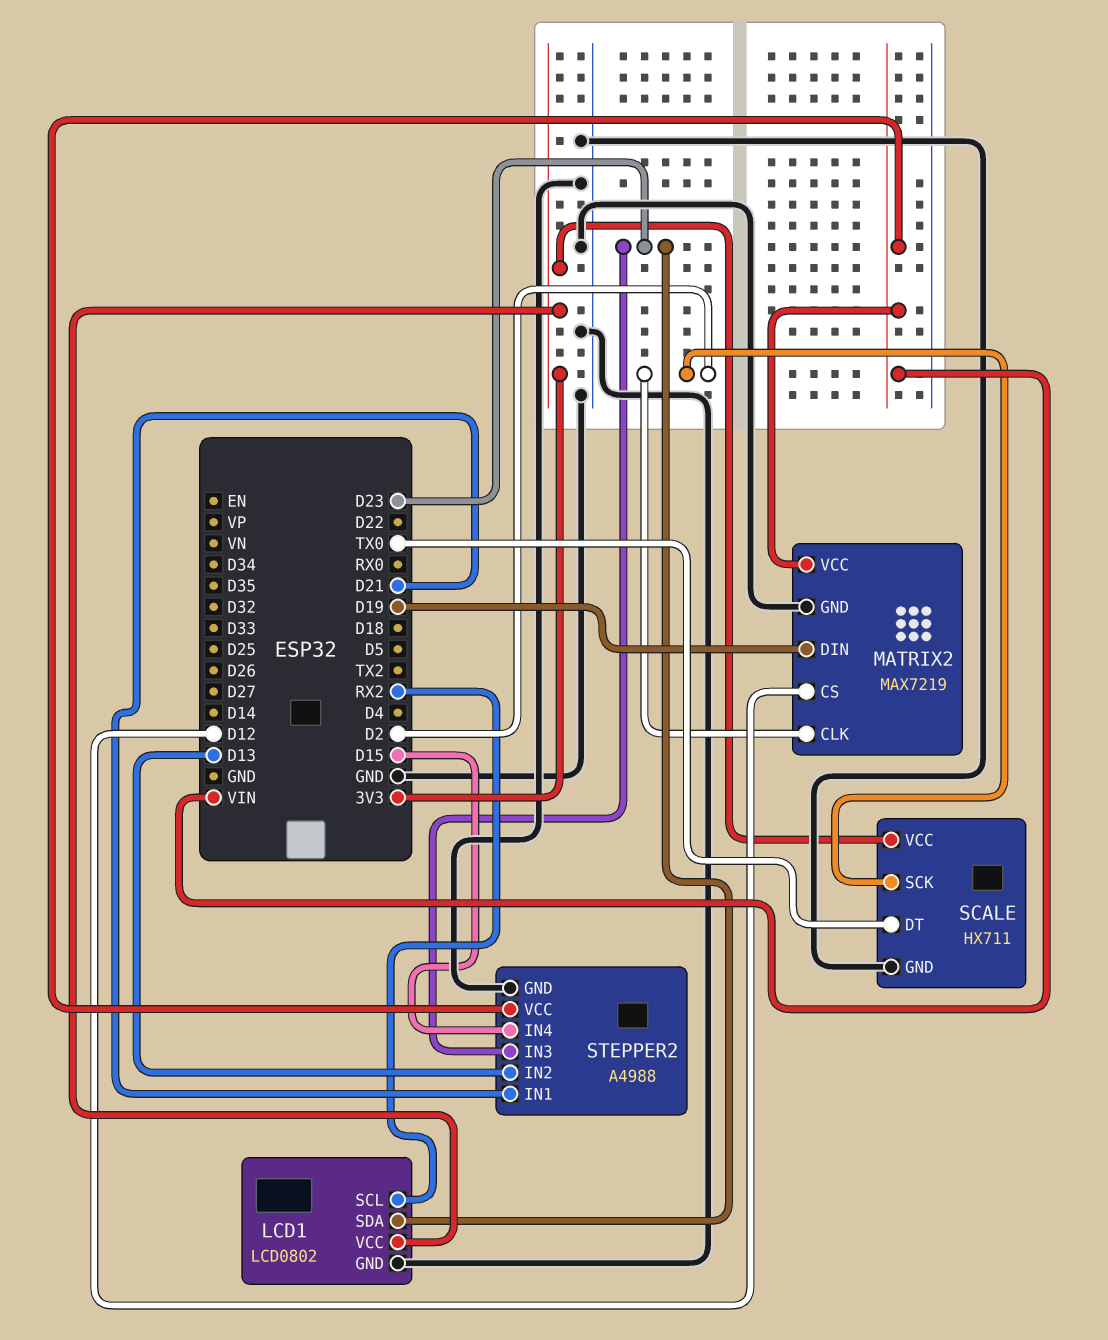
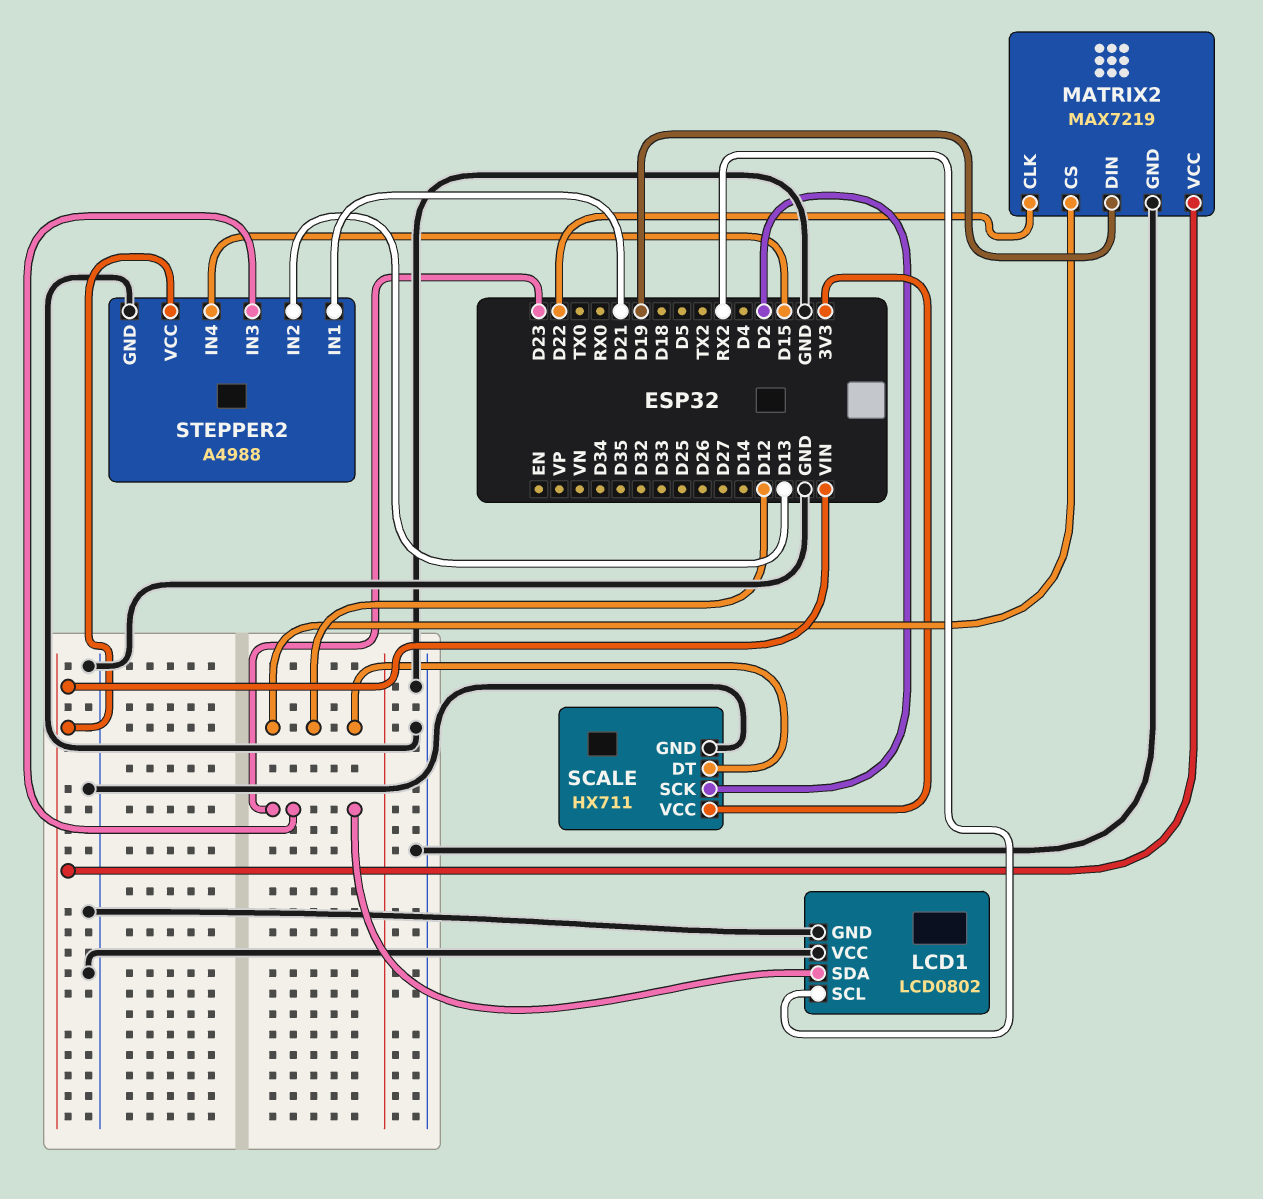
LCD1 pin VCC: 3V3 -> GND
MATRIX2 pin CLK: D2 -> D22
SCALE pin DT: TX0 -> D12

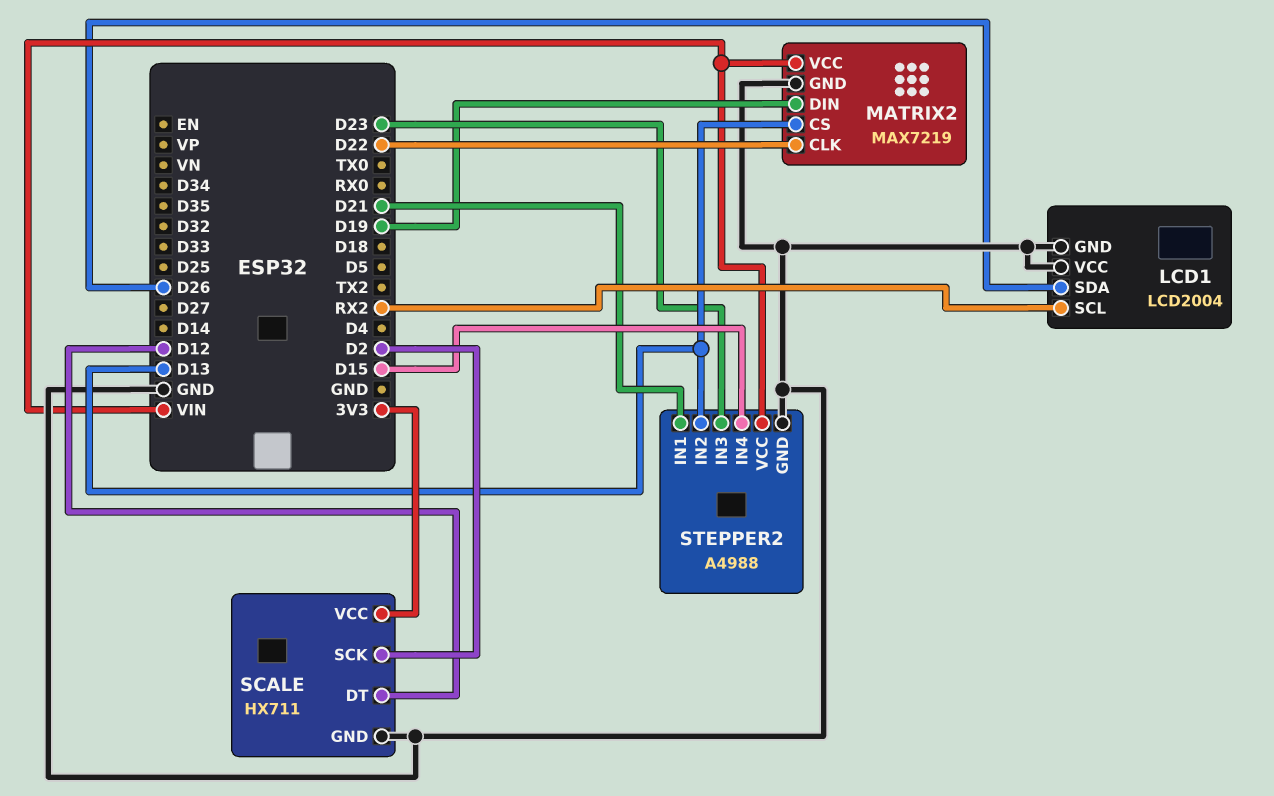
LCD1: LCD0802 -> LCD2004
LCD1 pin SDA: D23 -> D26
MATRIX2 pin CS: D12 -> D13

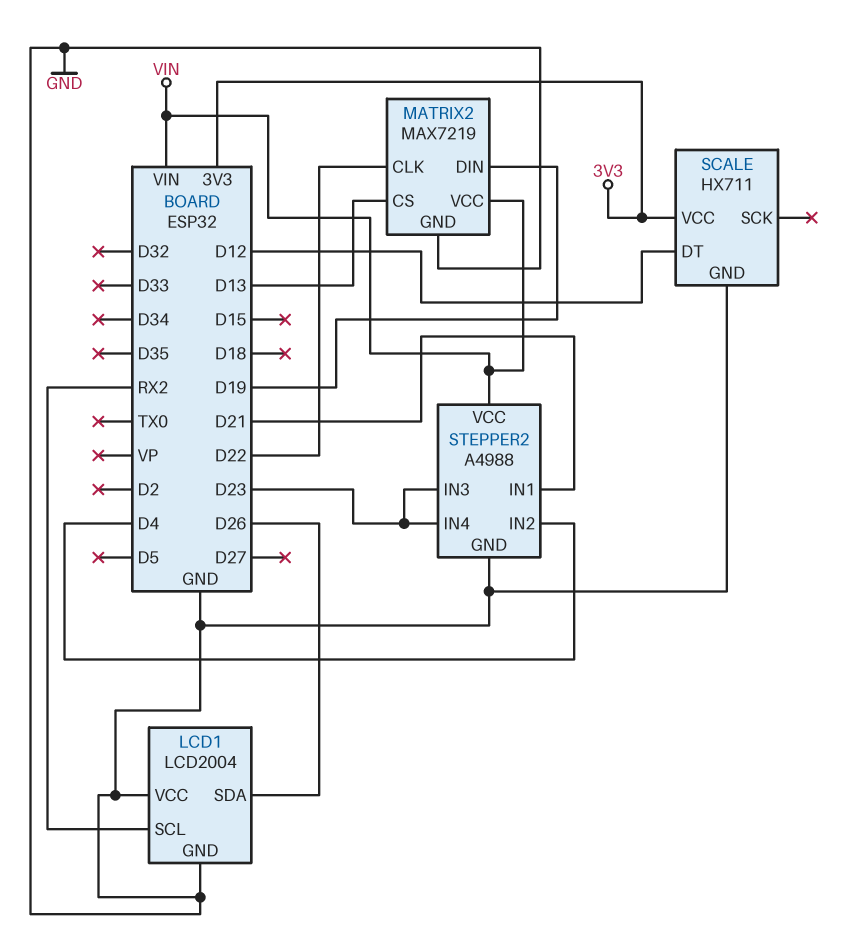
SCALE pin SCK: D2 -> none
STEPPER2 pin IN2: D13 -> D4
STEPPER2 pin IN4: D15 -> D23

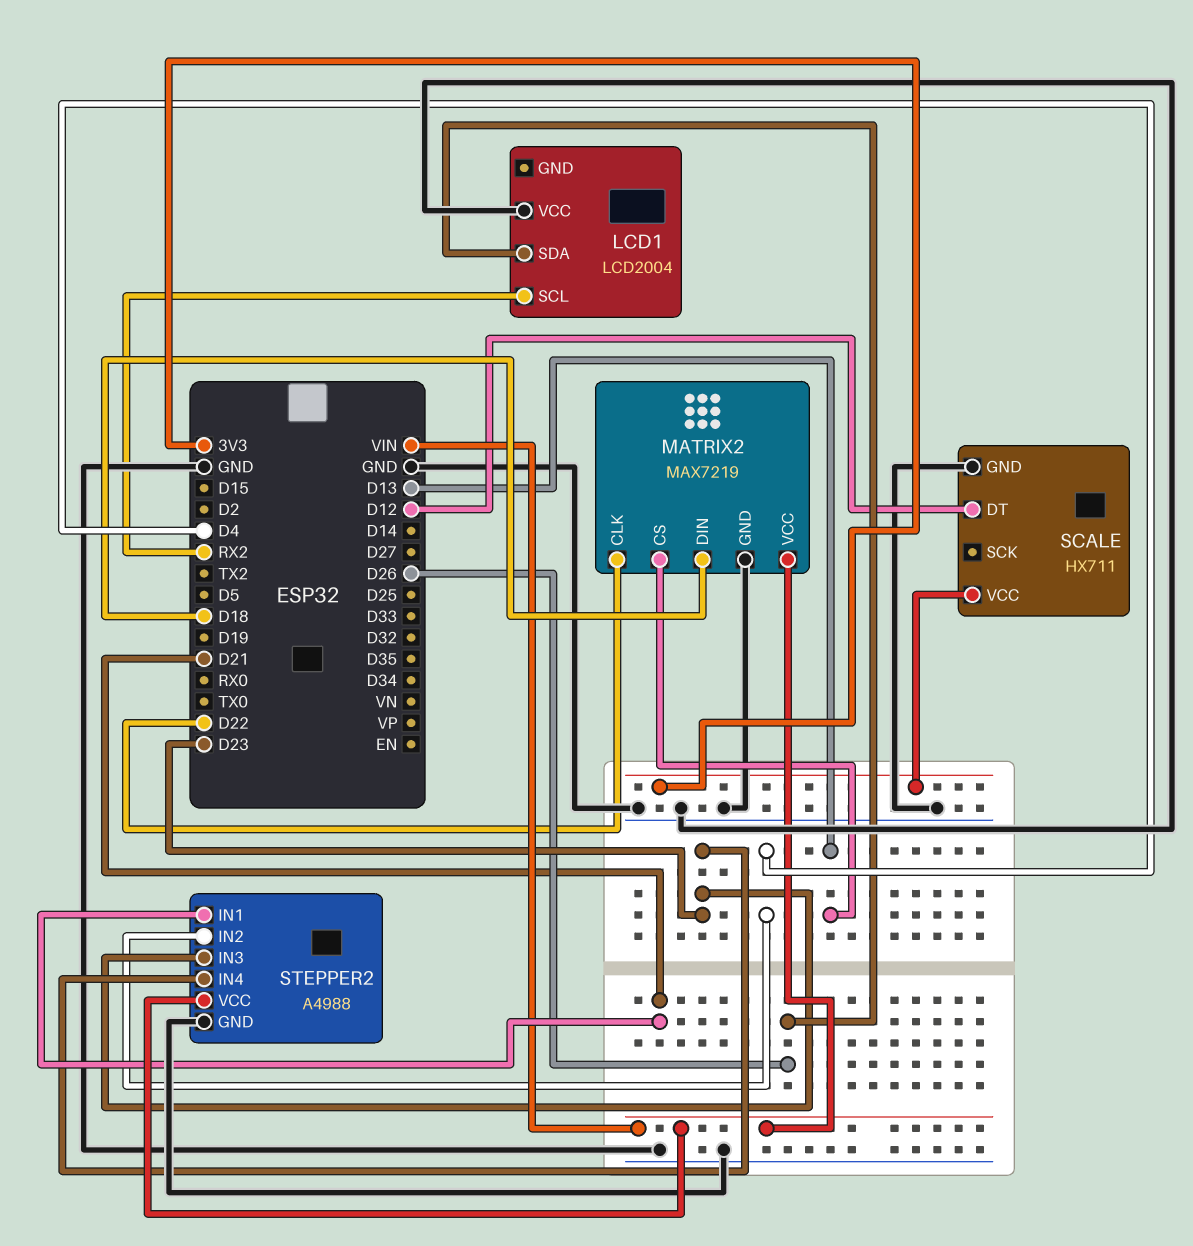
LCD1 pin GND: GND -> none
MATRIX2 pin DIN: D19 -> D18

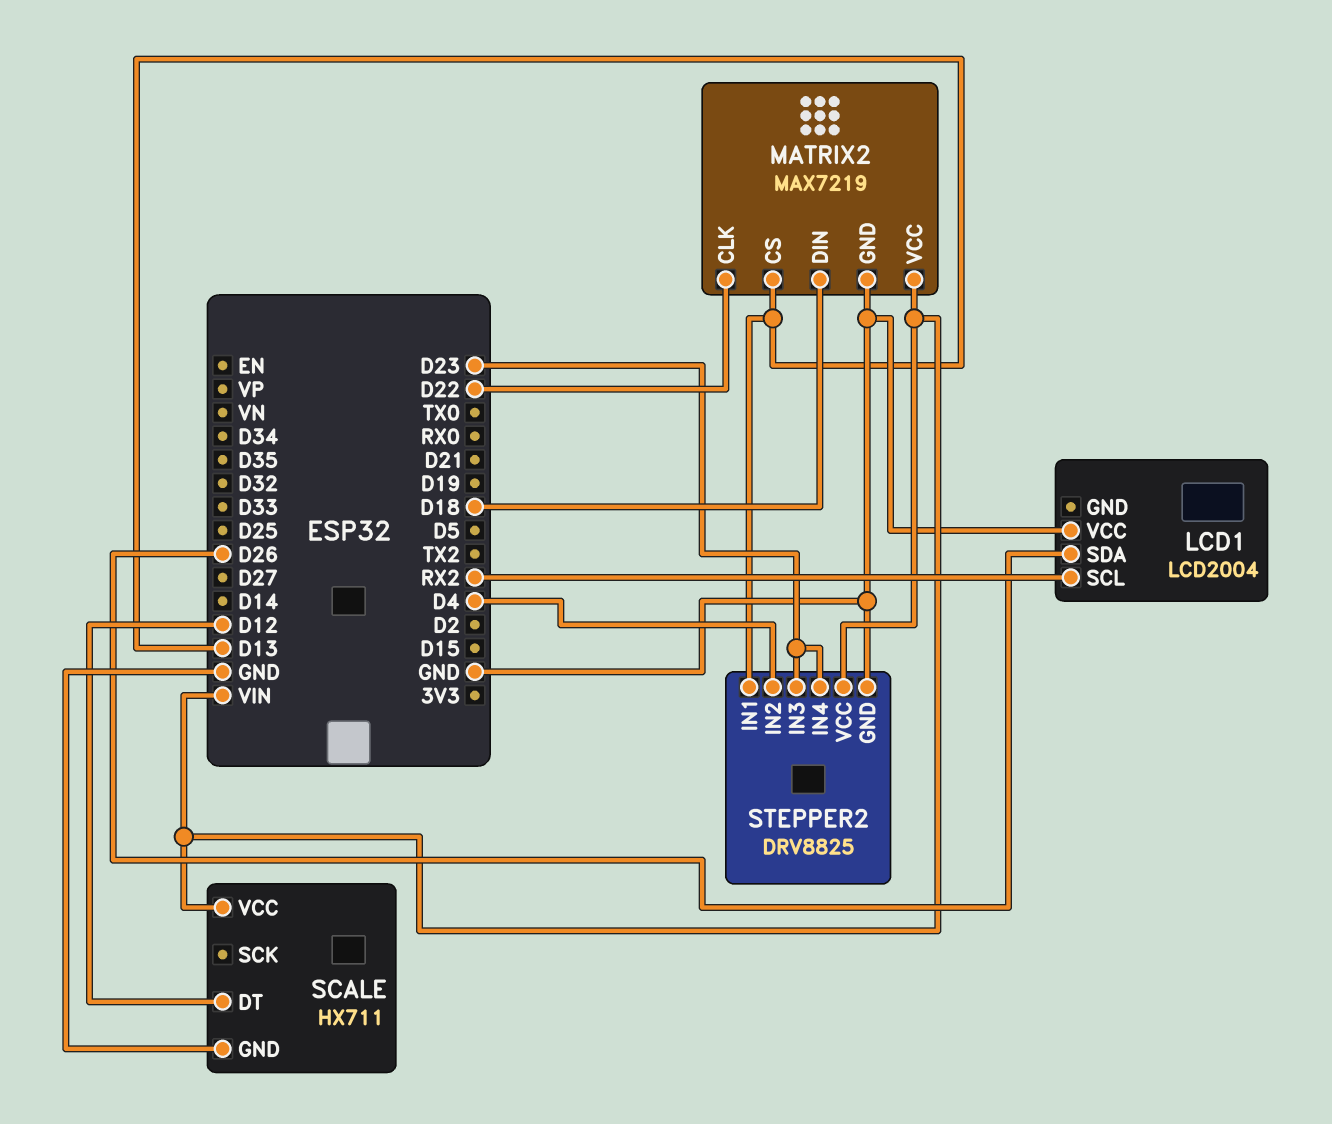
SCALE pin VCC: 3V3 -> VIN
STEPPER2: A4988 -> DRV8825
STEPPER2 pin IN1: D21 -> D13

